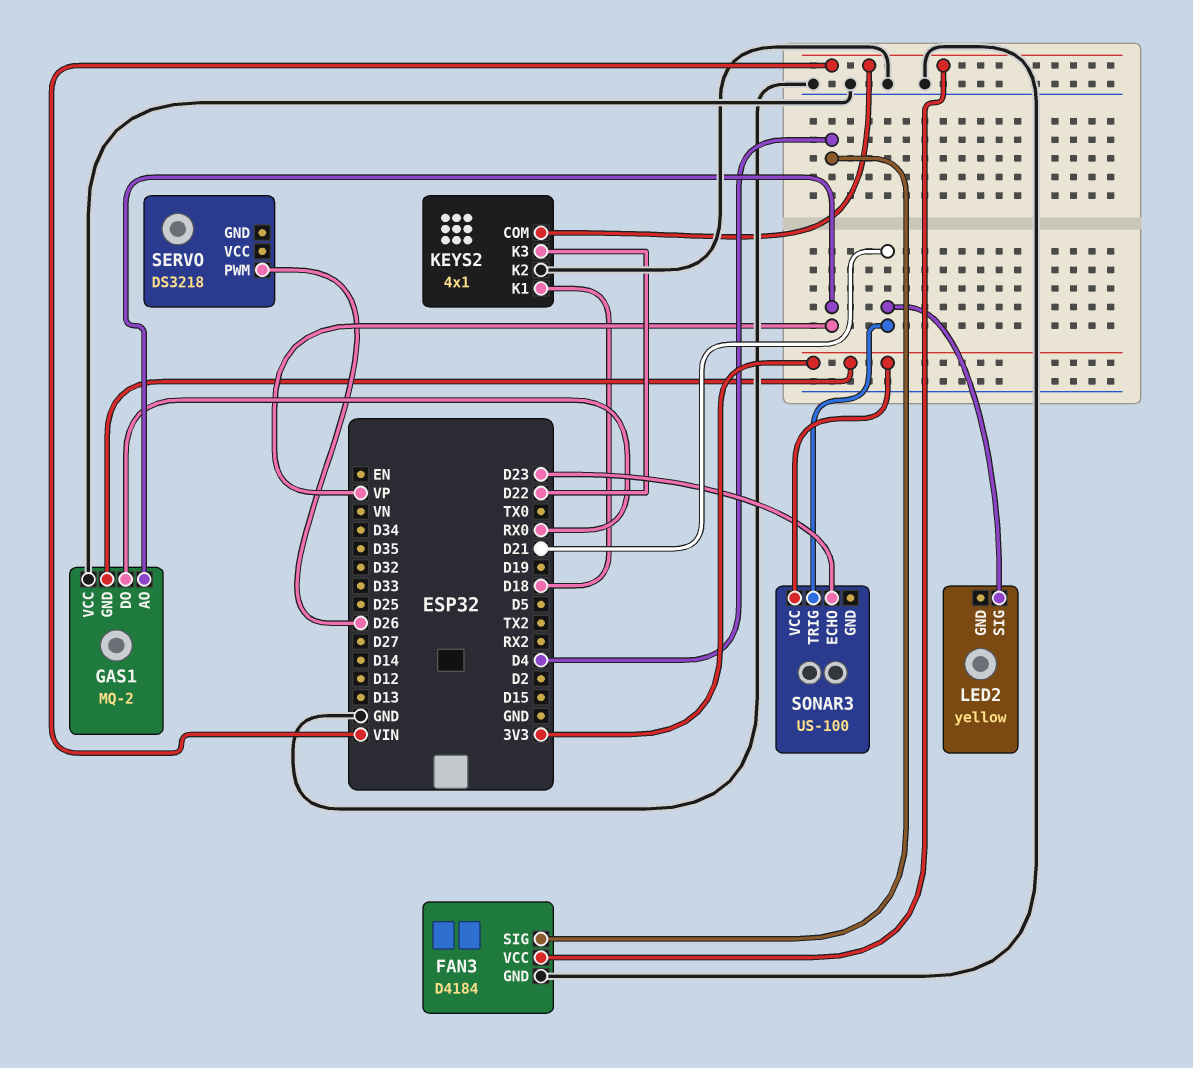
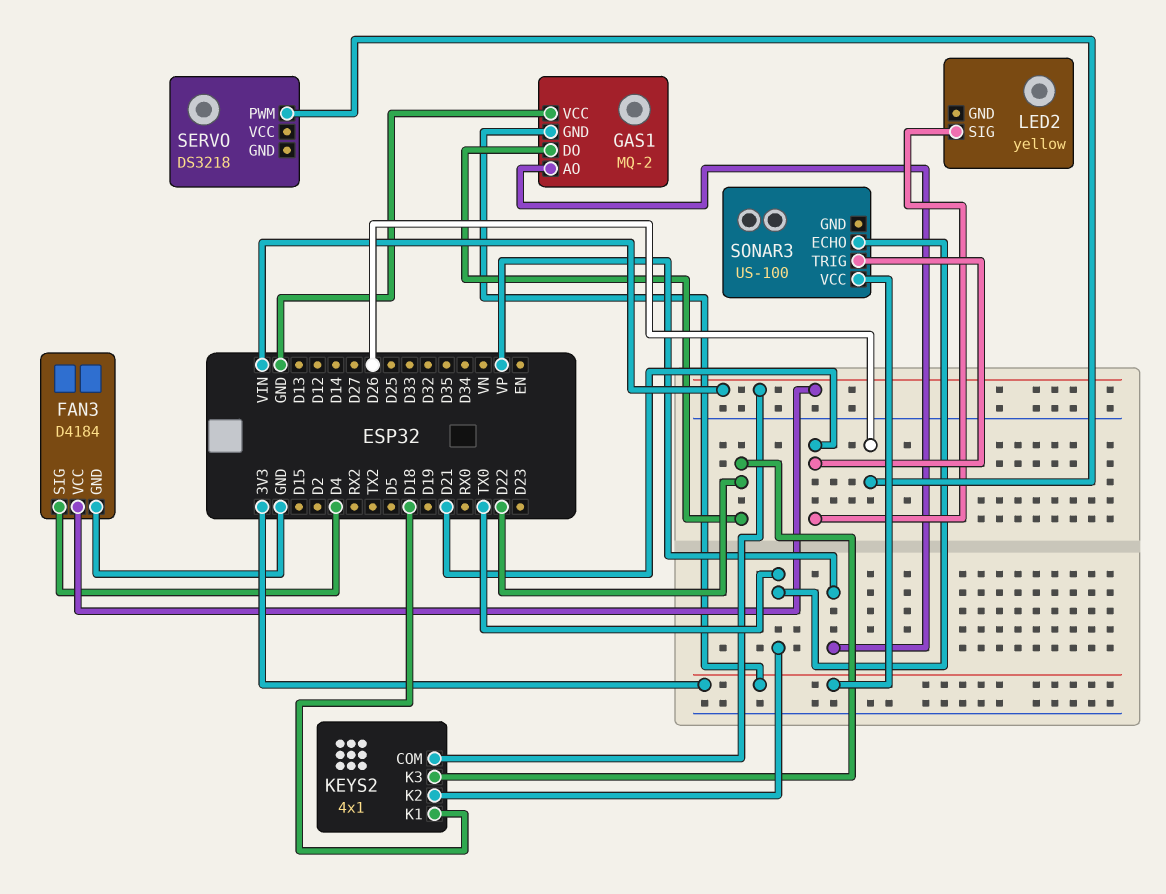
GAS1 pin DO: RX0 -> D22
KEYS2 pin K2: GND -> TX0
SONAR3 pin ECHO: D23 -> TX0

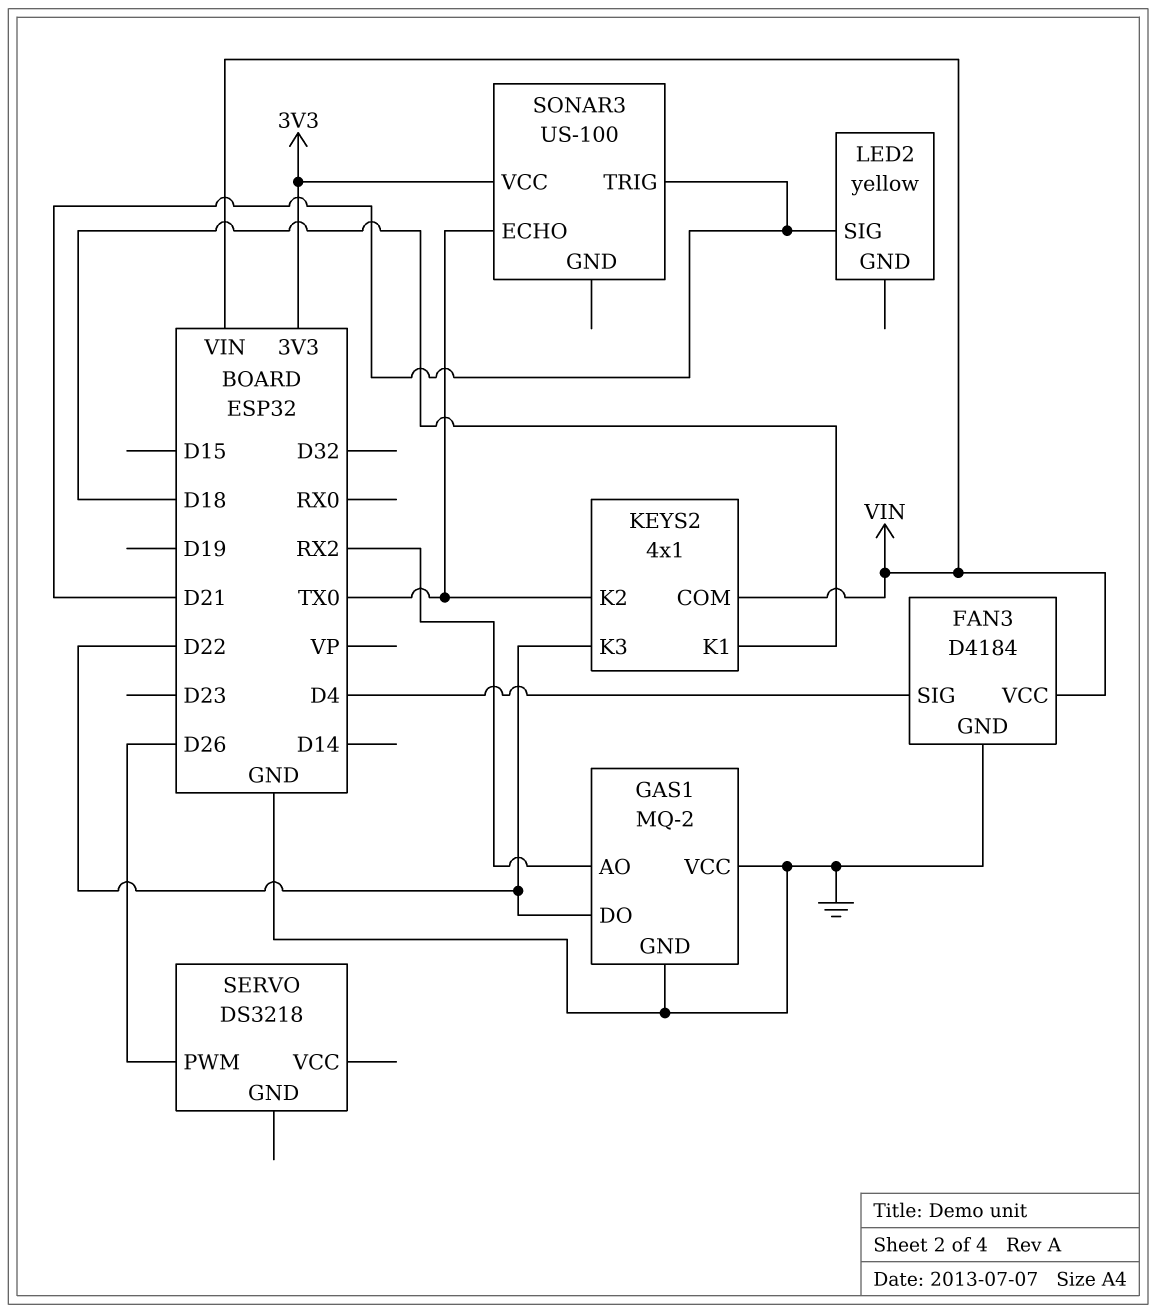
GAS1 pin AO: VP -> RX2
GAS1 pin GND: 3V3 -> GND

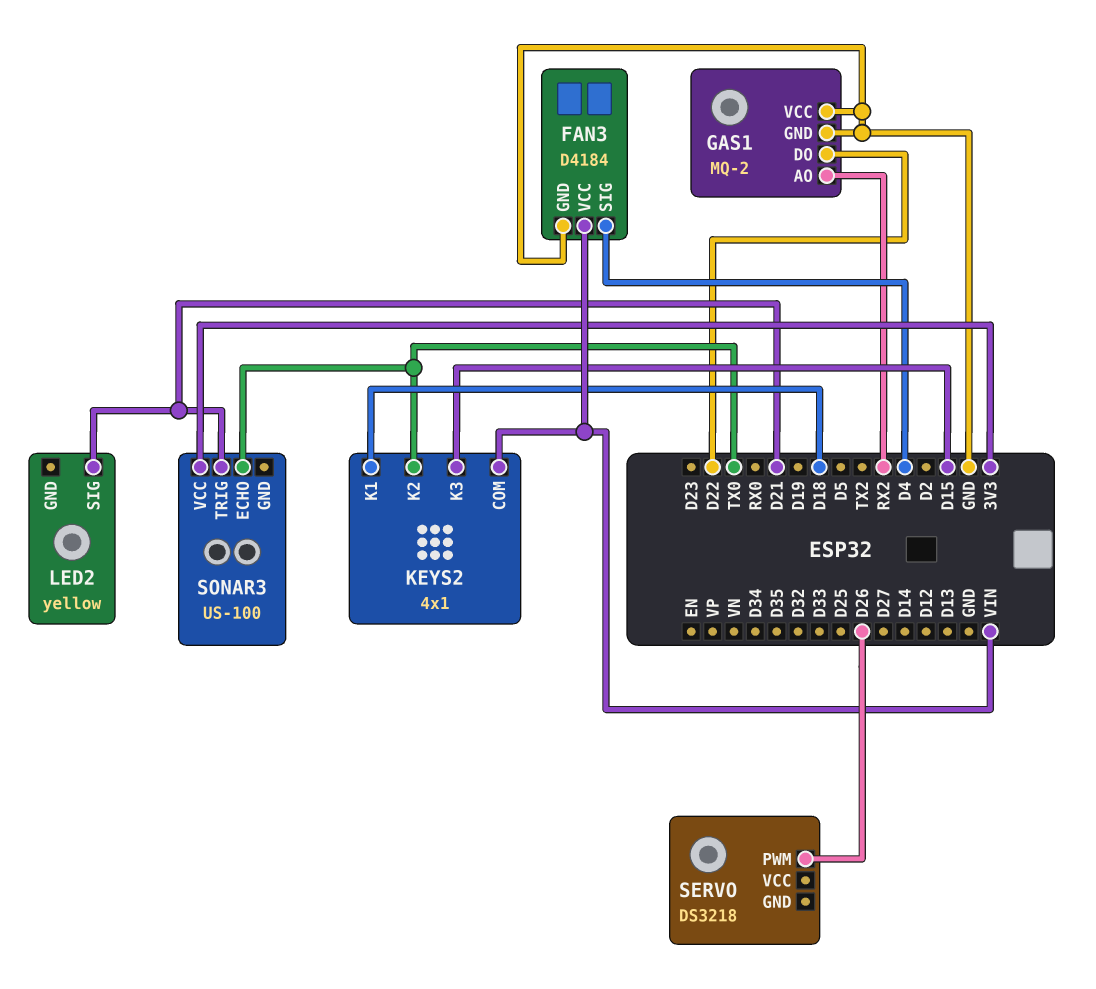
KEYS2 pin K3: D22 -> D15

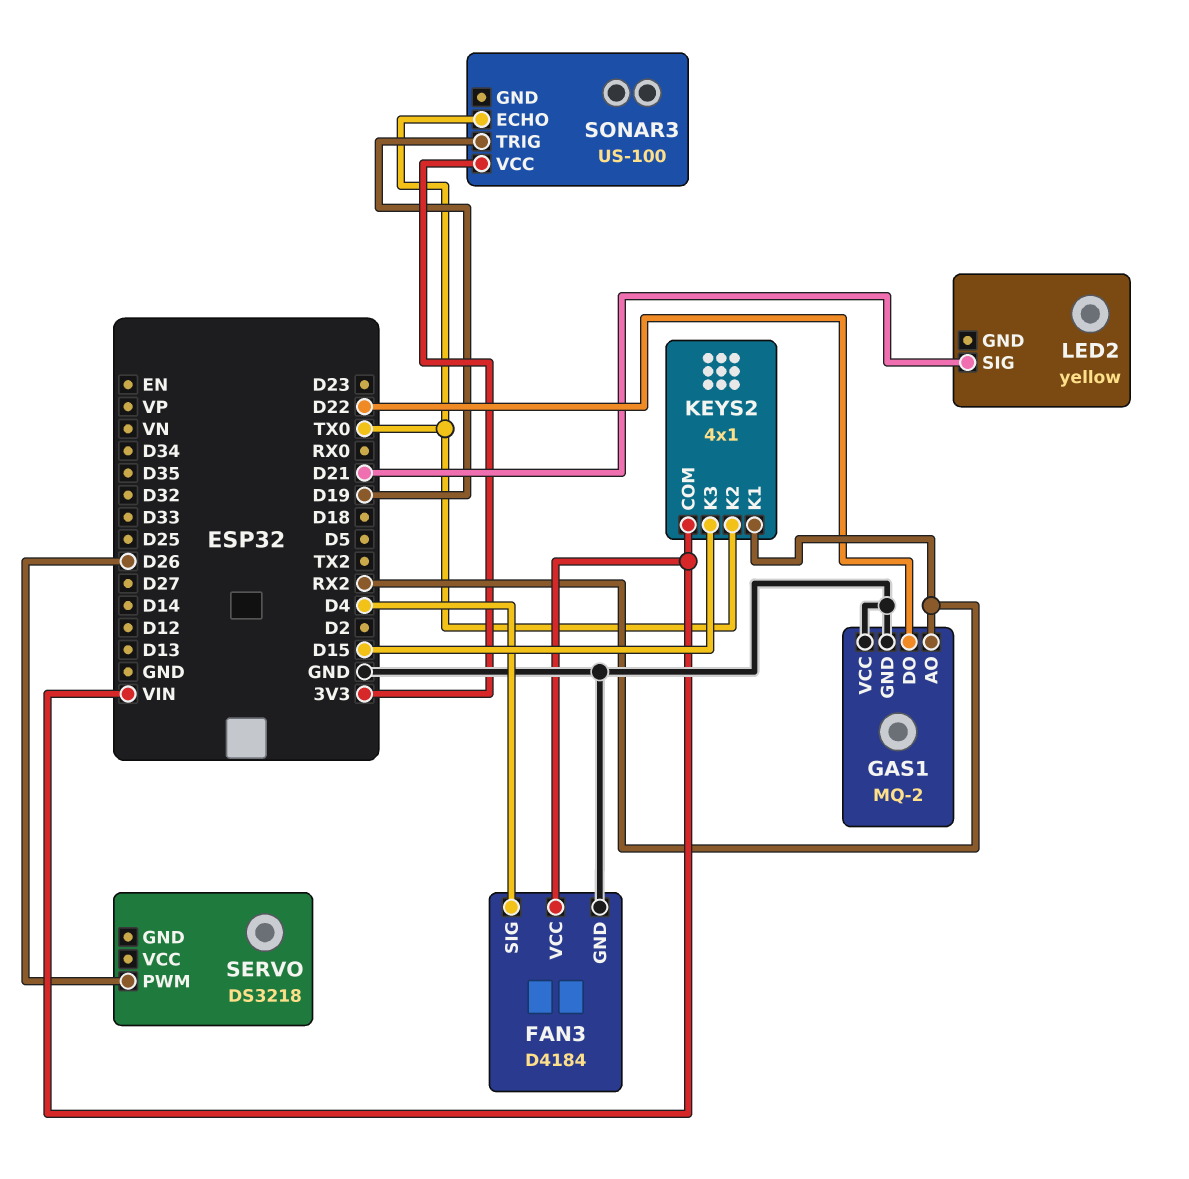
KEYS2 pin K1: D18 -> RX2
SONAR3 pin TRIG: D21 -> D19

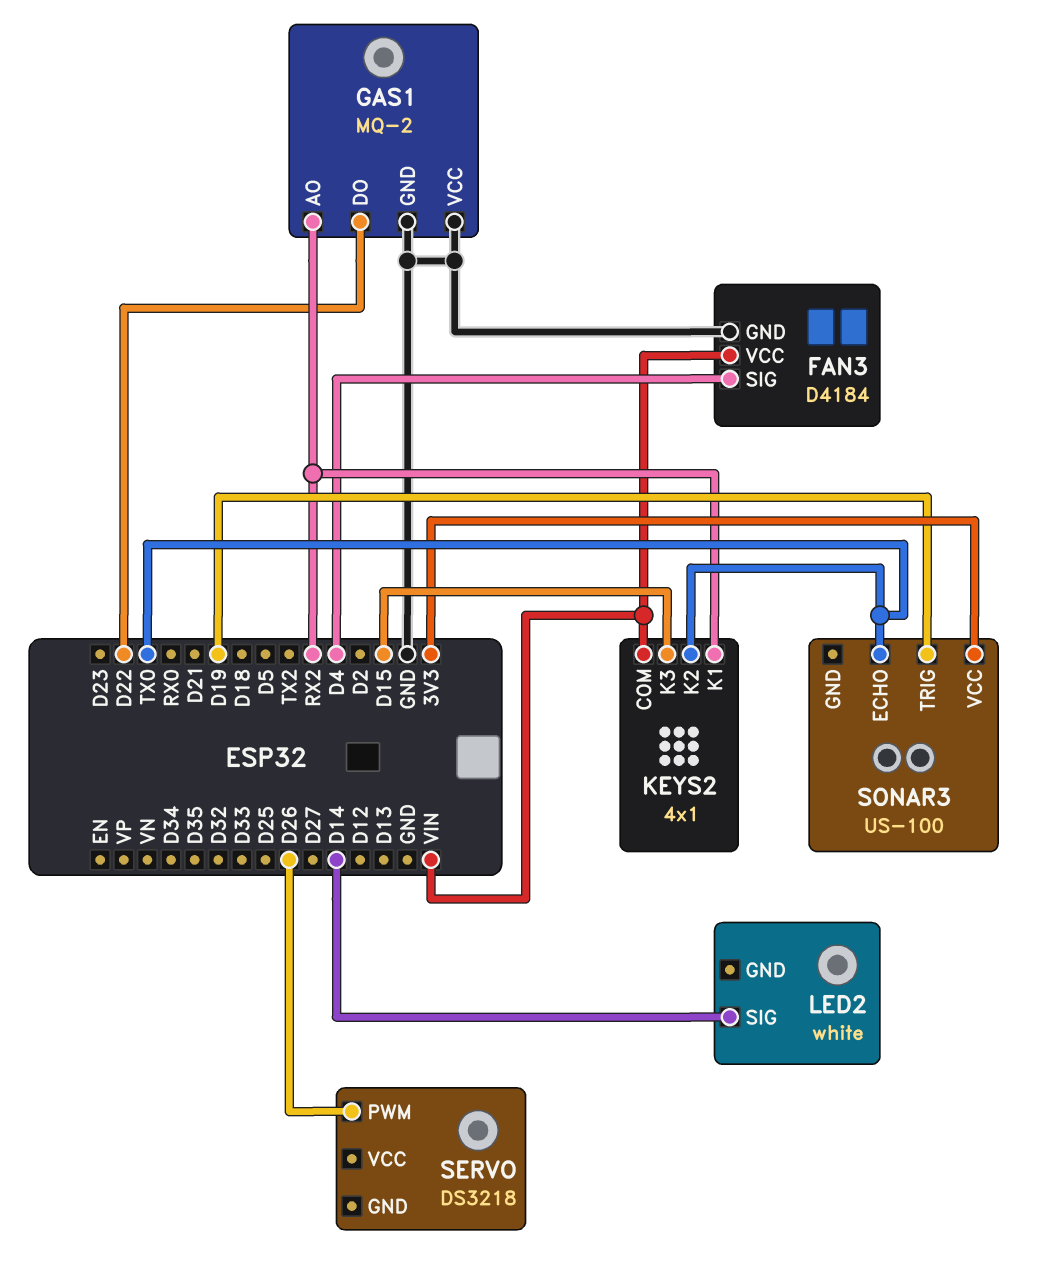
LED2: yellow -> white
LED2 pin SIG: D21 -> D14

